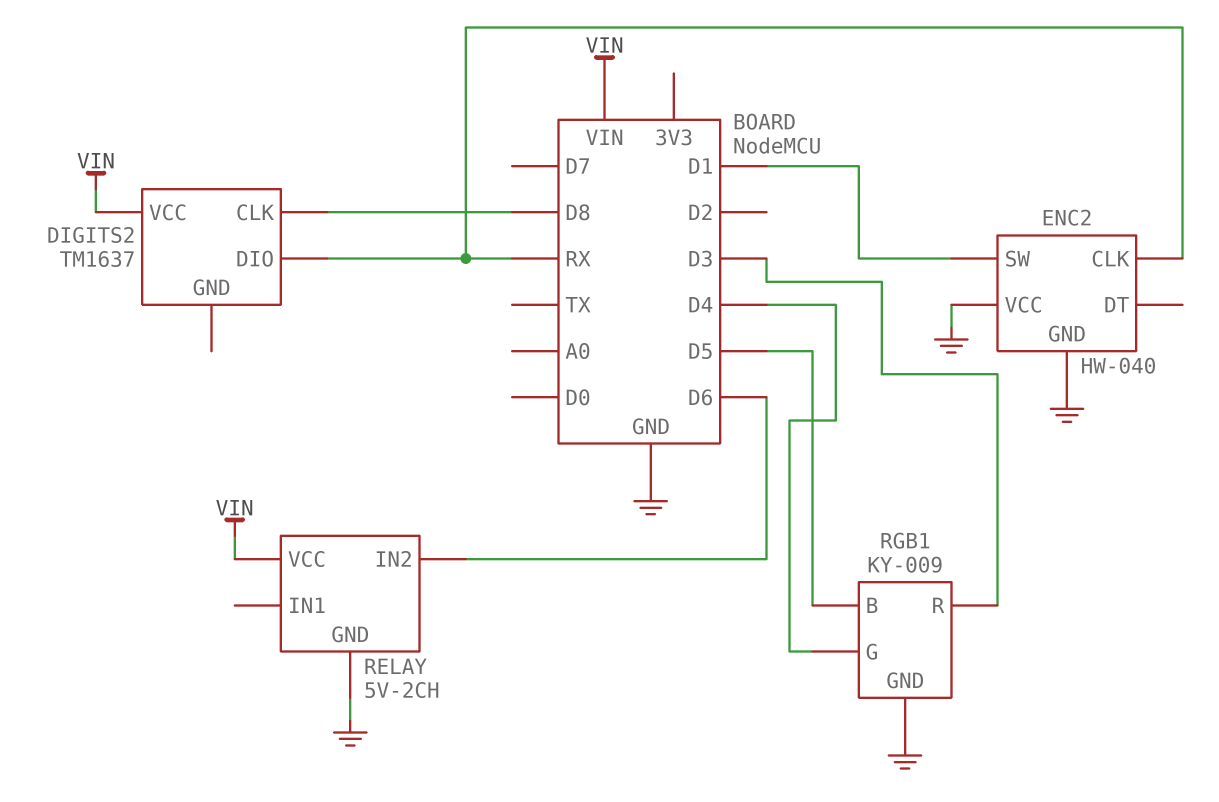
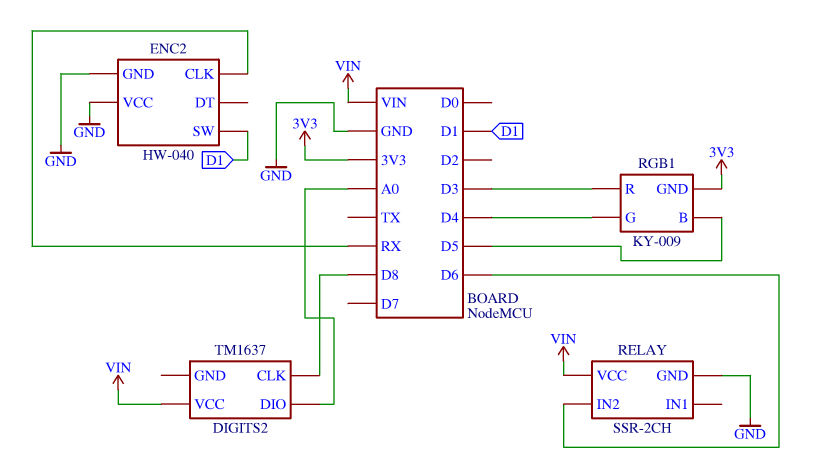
DIGITS2 pin DIO: RX -> A0
RELAY: 5V-2CH -> SSR-2CH
RGB1 pin GND: GND -> 3V3

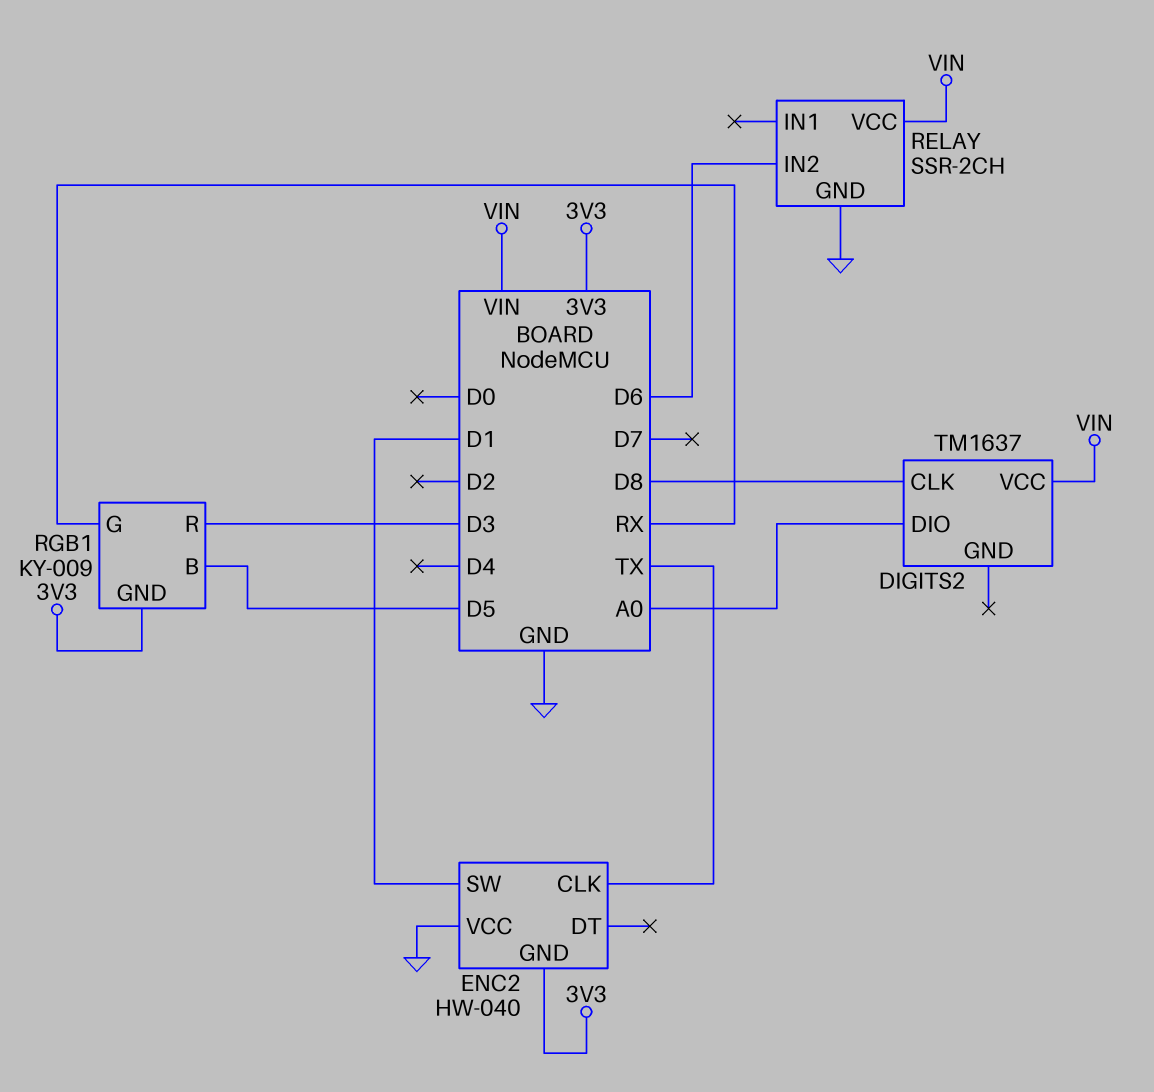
ENC2 pin CLK: RX -> TX
ENC2 pin GND: GND -> 3V3
RGB1 pin G: D4 -> RX

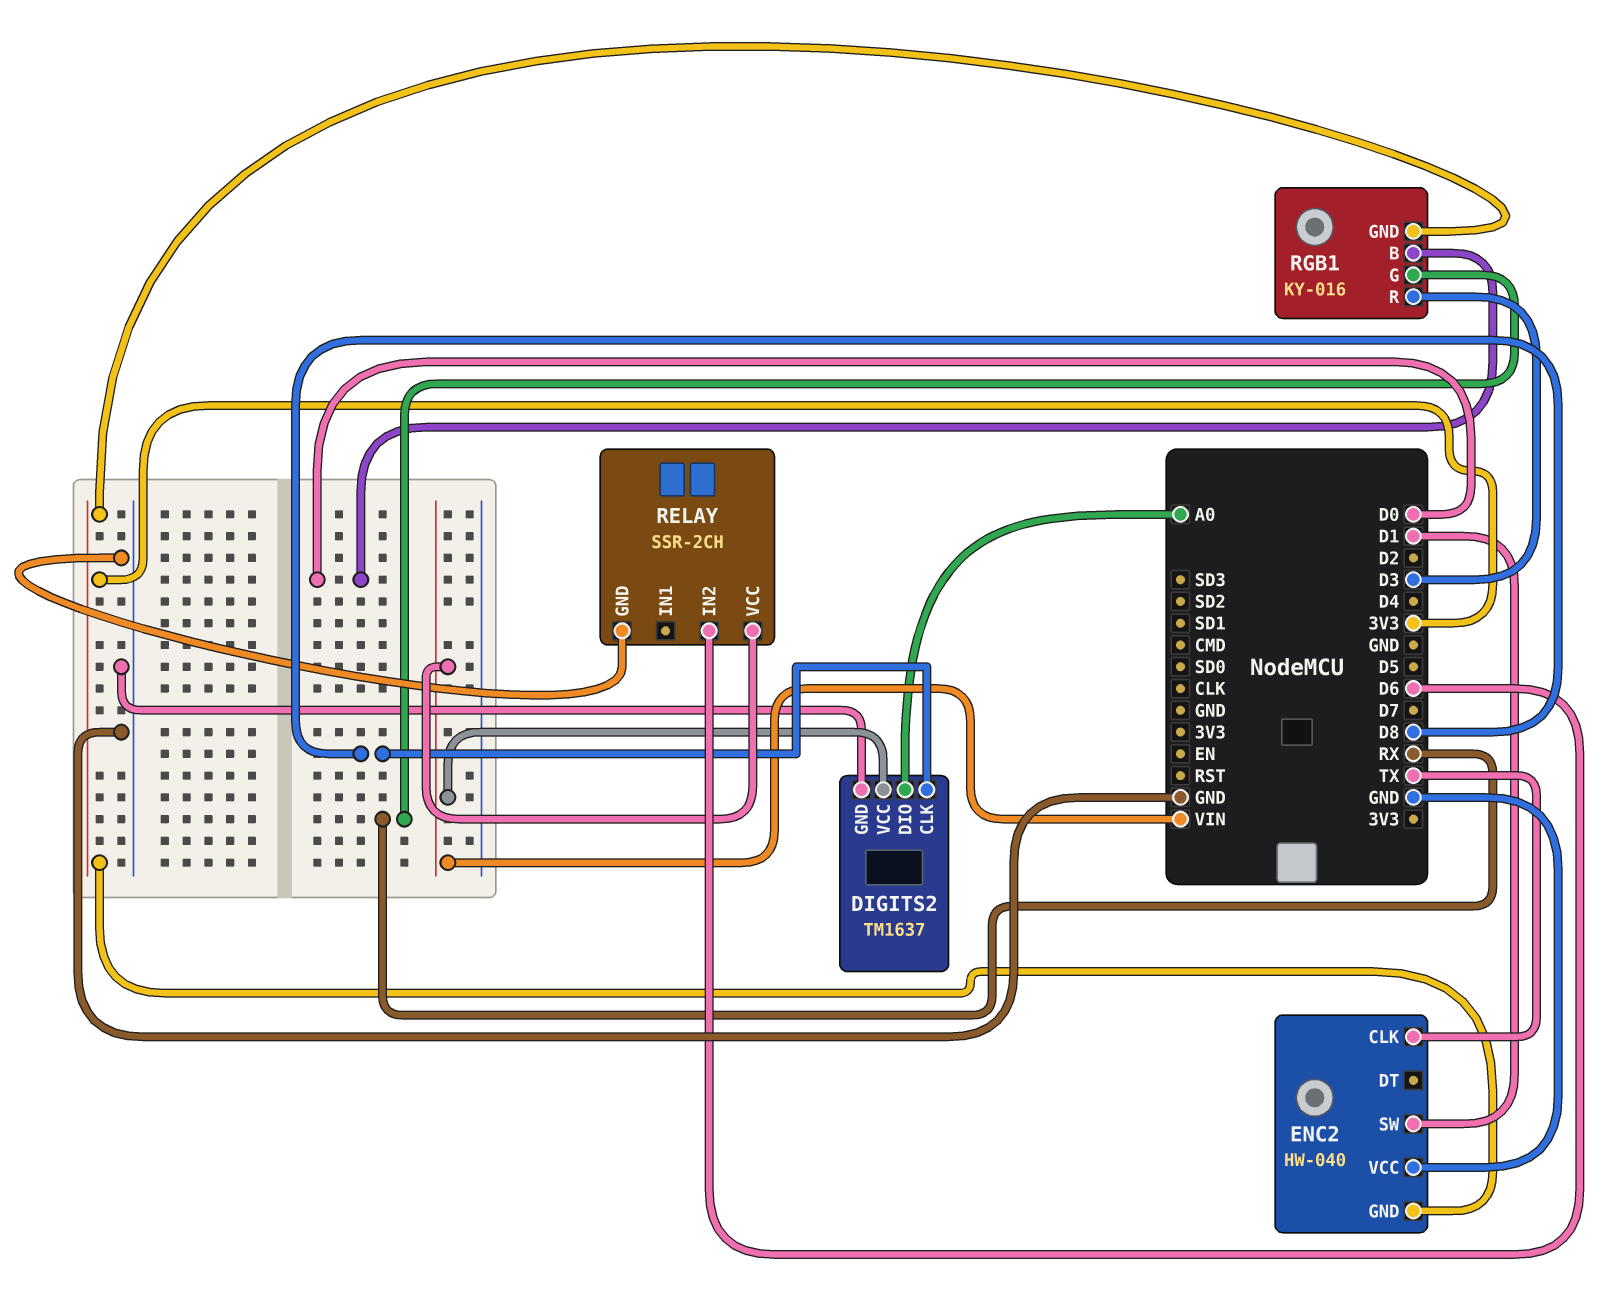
DIGITS2 pin GND: none -> GND
RGB1: KY-009 -> KY-016
RGB1 pin B: D5 -> D0

